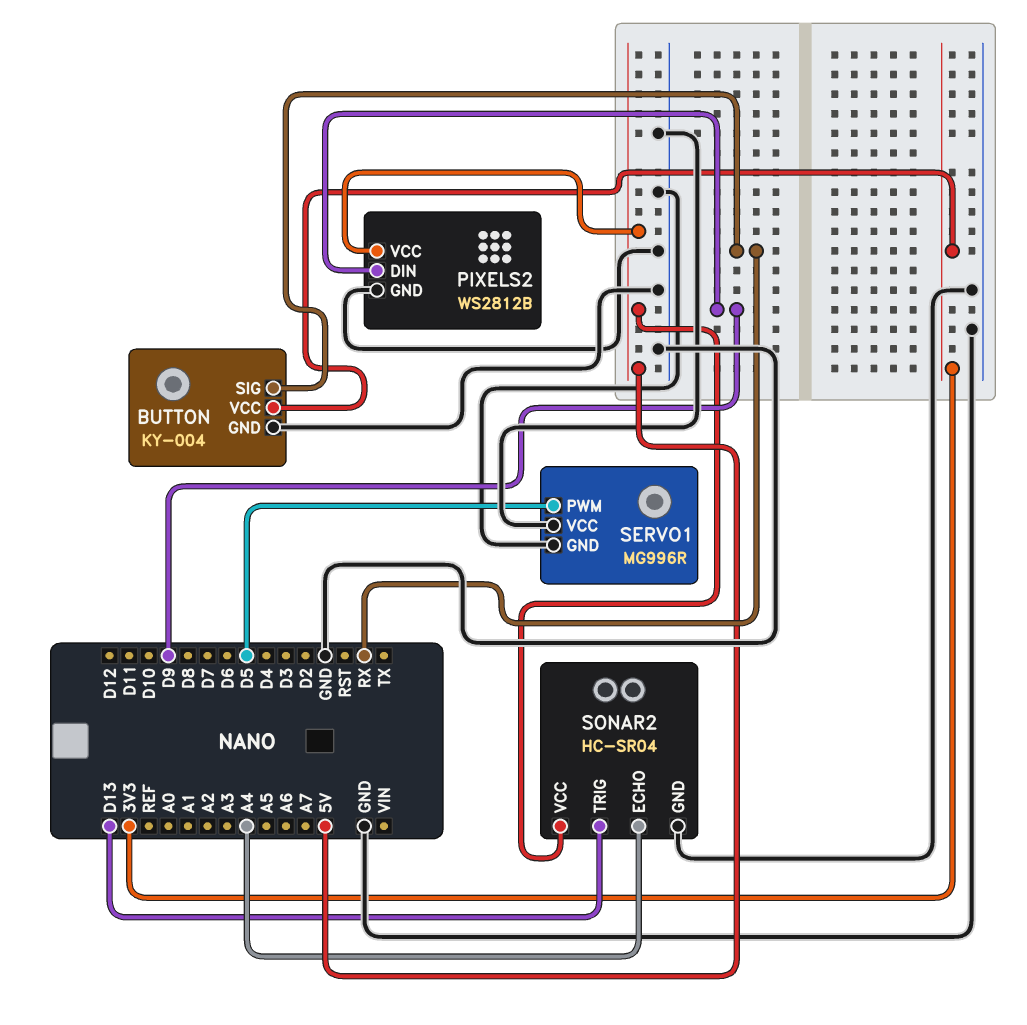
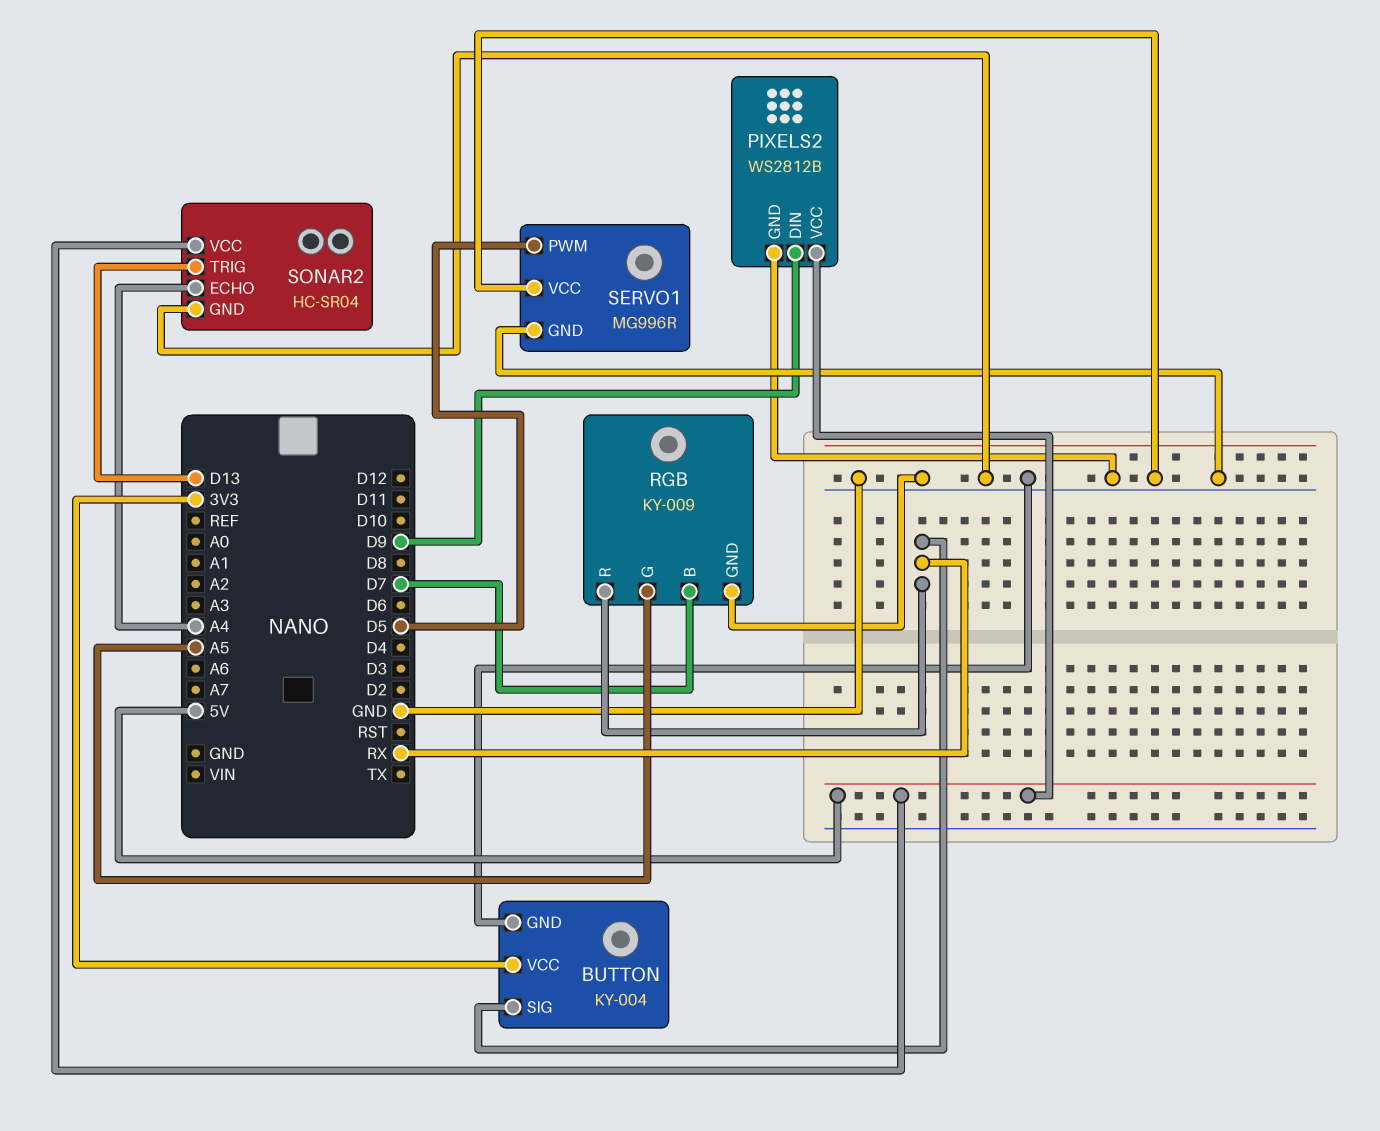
RGB: none -> KY-009
RGB pin B: none -> D7
RGB pin G: none -> A5
RGB pin GND: none -> GND
RGB pin R: none -> RX

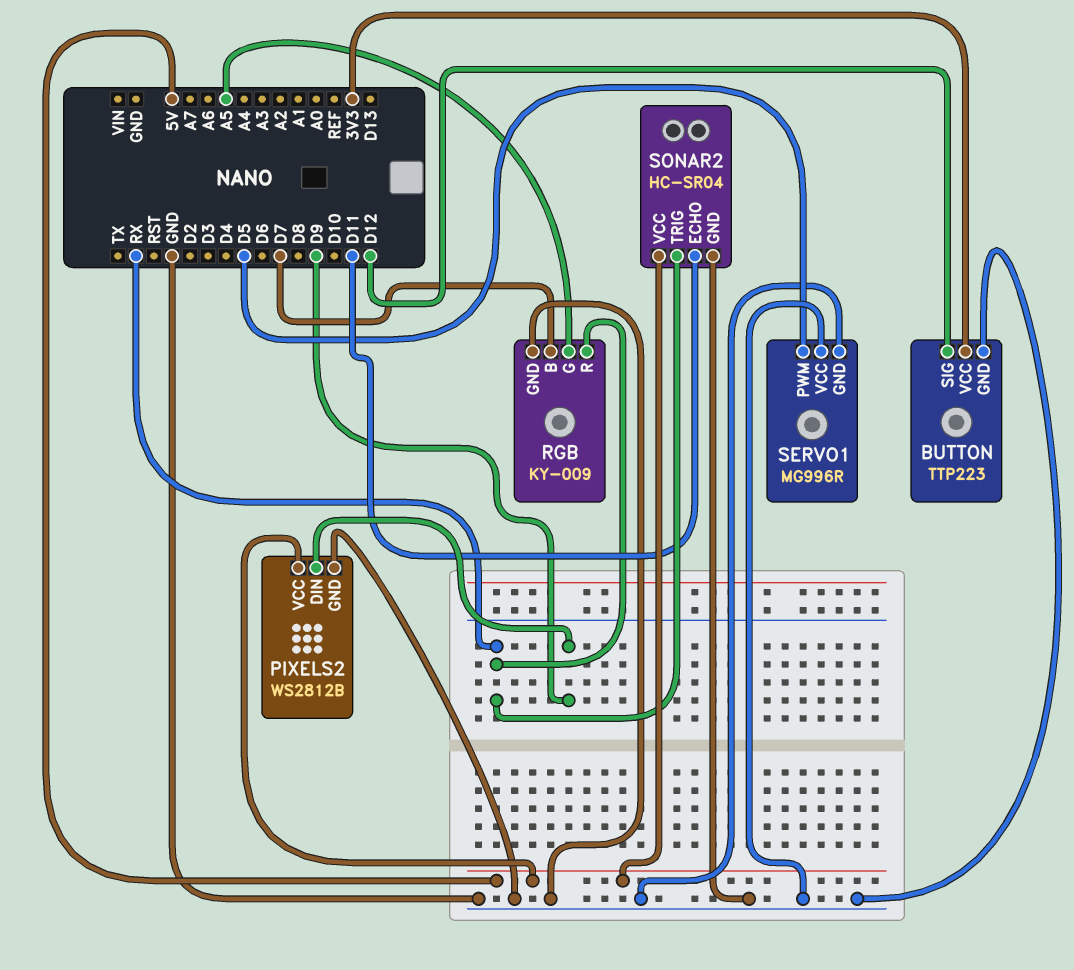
BUTTON: KY-004 -> TTP223
BUTTON pin SIG: RX -> D12
SONAR2 pin ECHO: A4 -> D11
SONAR2 pin TRIG: D13 -> RX

